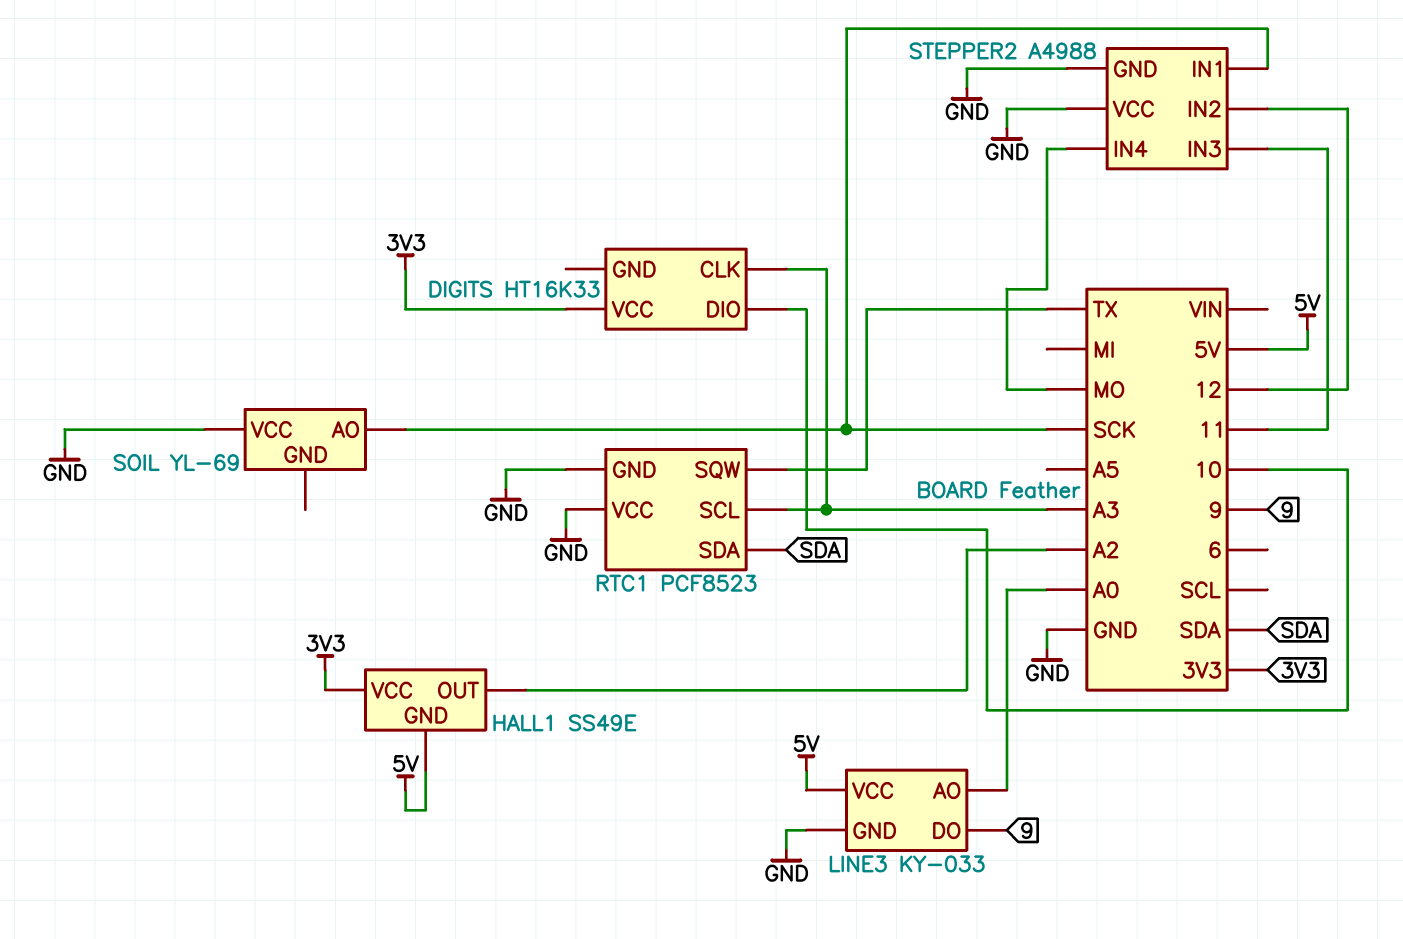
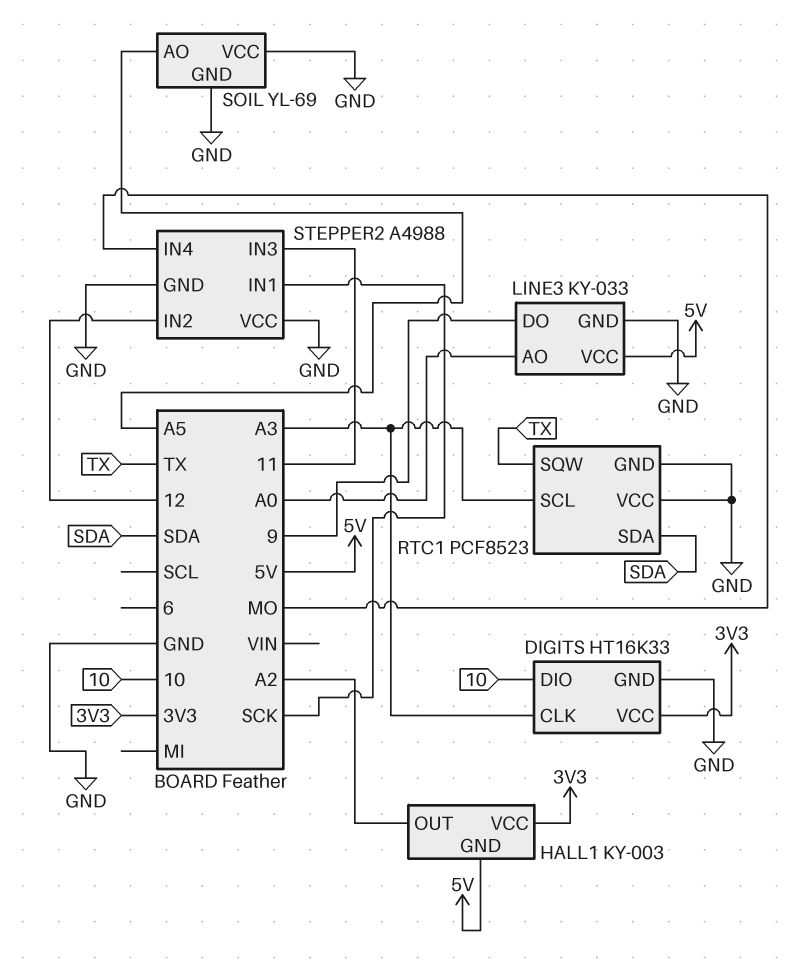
DIGITS pin GND: none -> GND
HALL1: SS49E -> KY-003
SOIL pin AO: SCK -> A5
SOIL pin GND: none -> GND

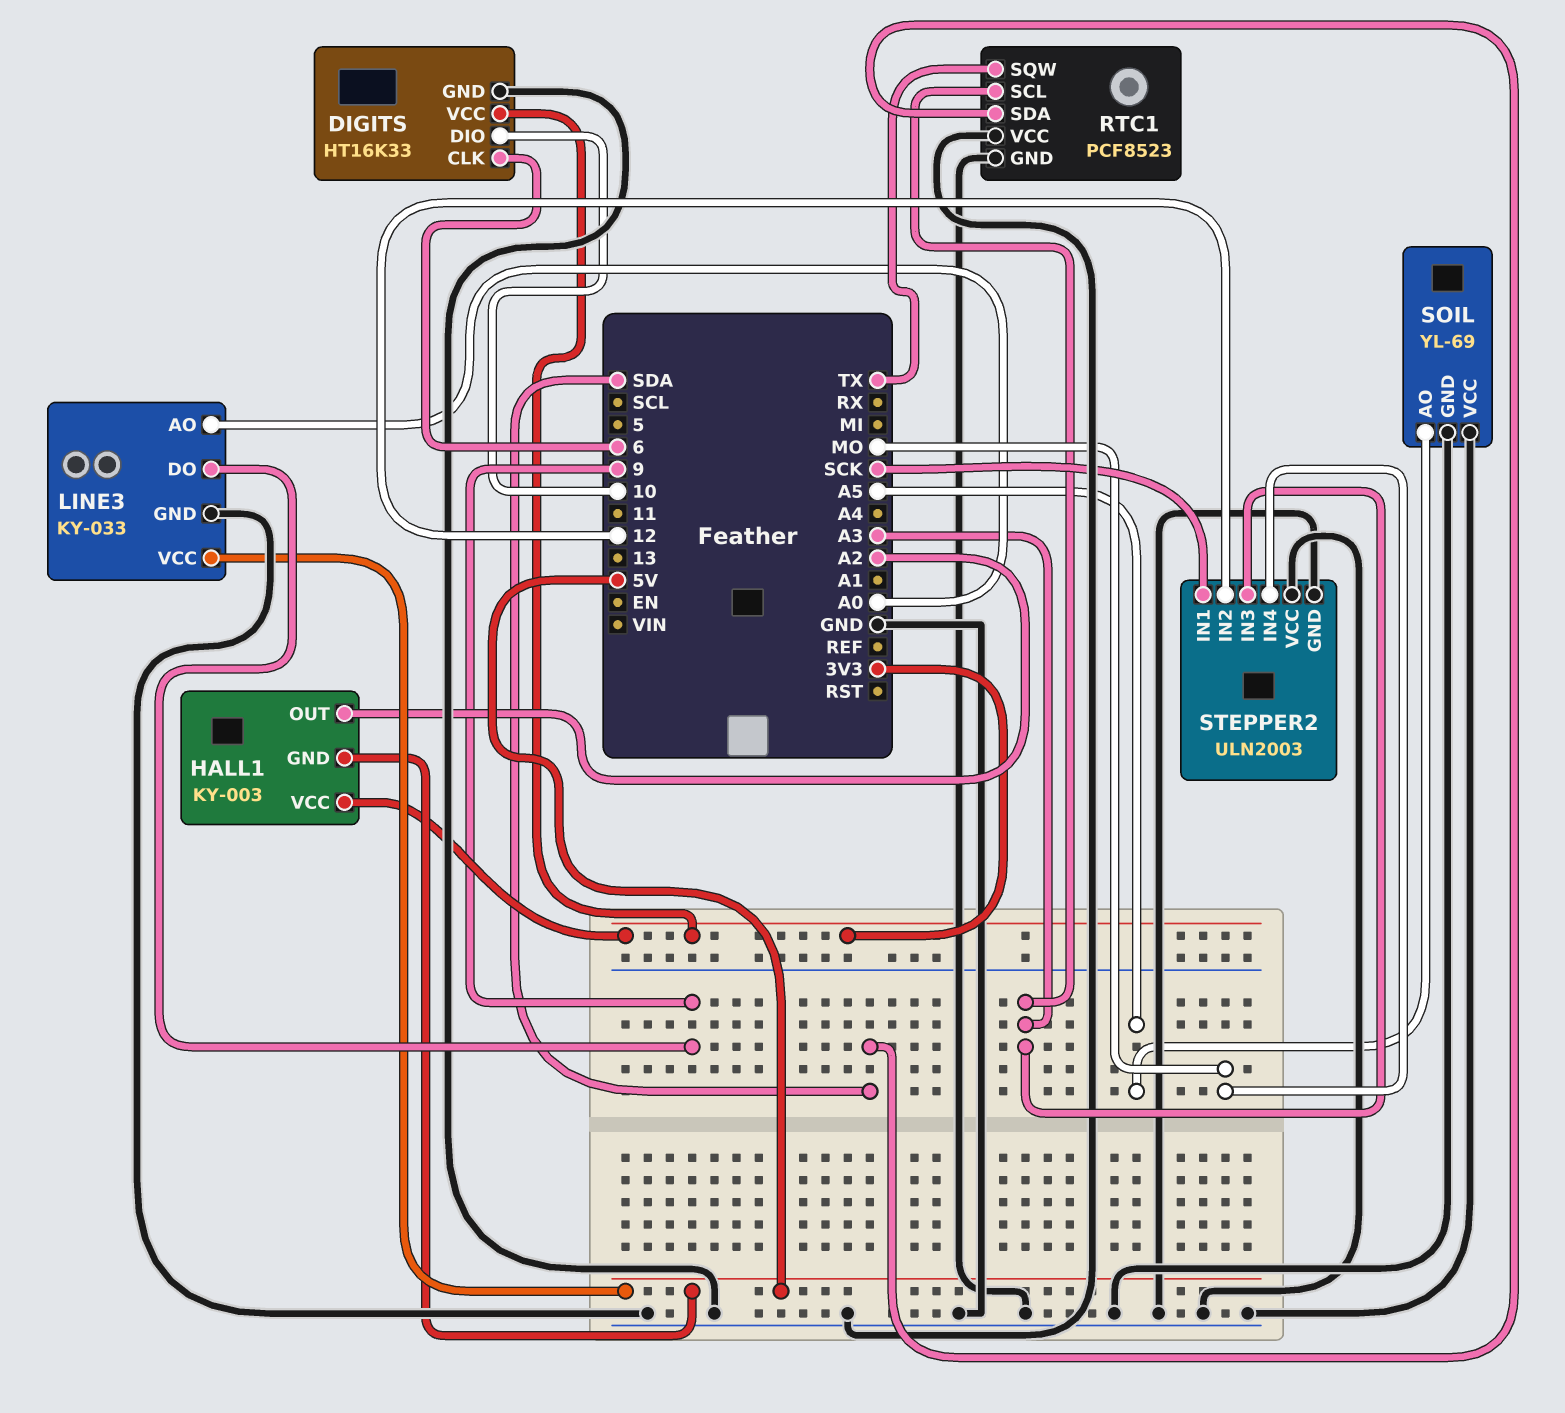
DIGITS pin CLK: A3 -> 6
STEPPER2: A4988 -> ULN2003
STEPPER2 pin IN3: 11 -> A3

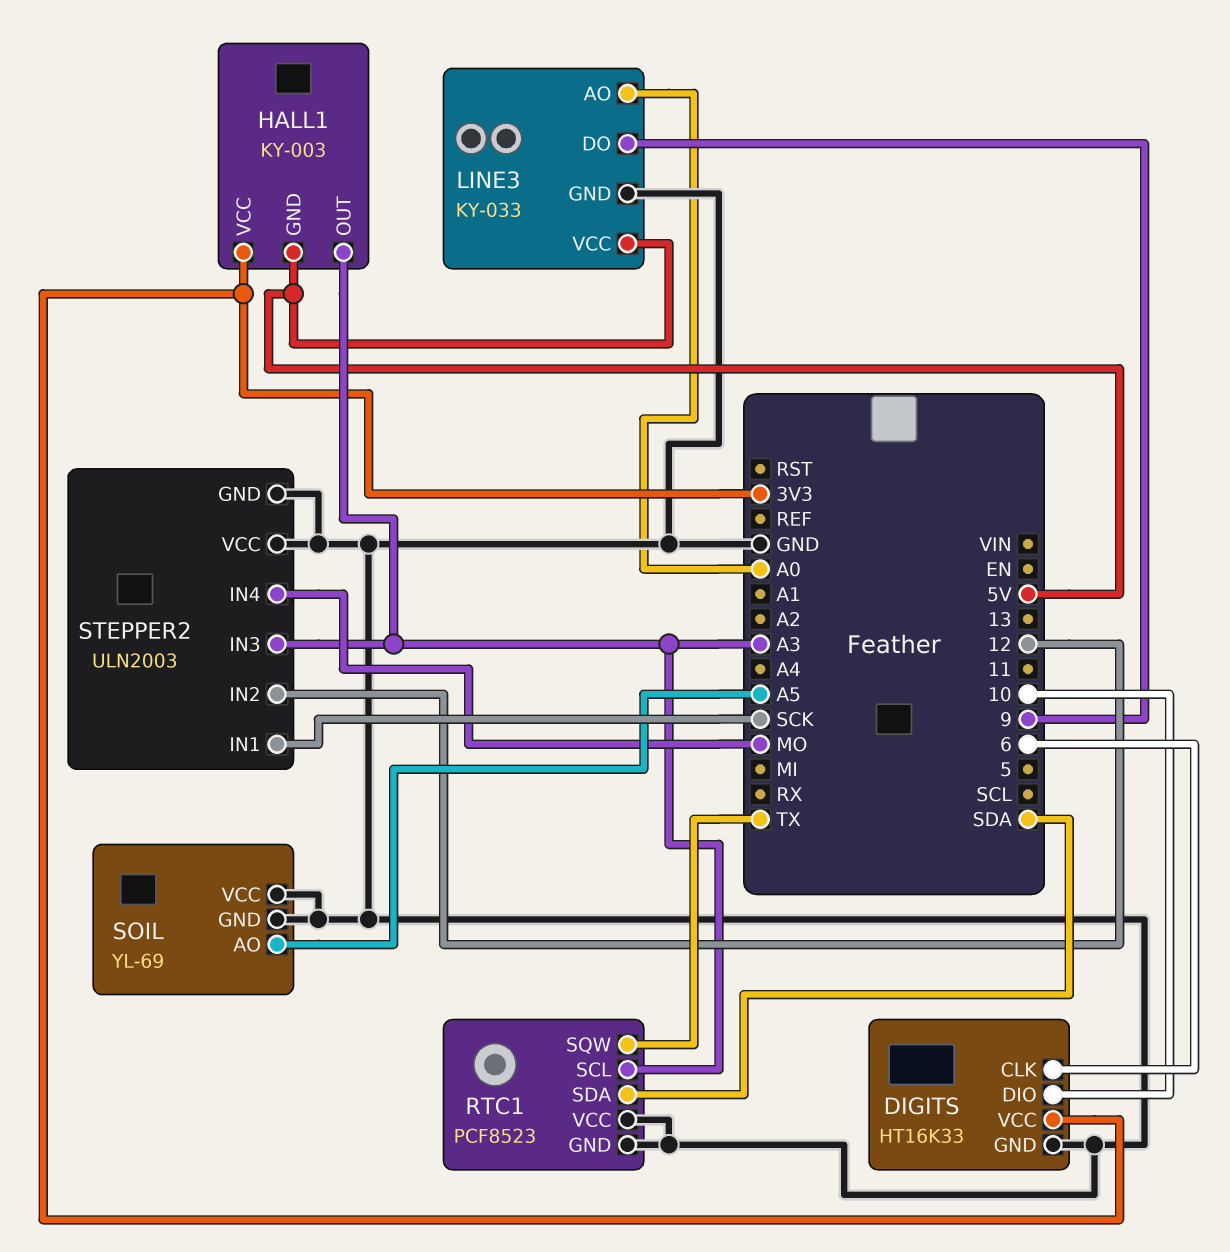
HALL1 pin OUT: A2 -> A3

